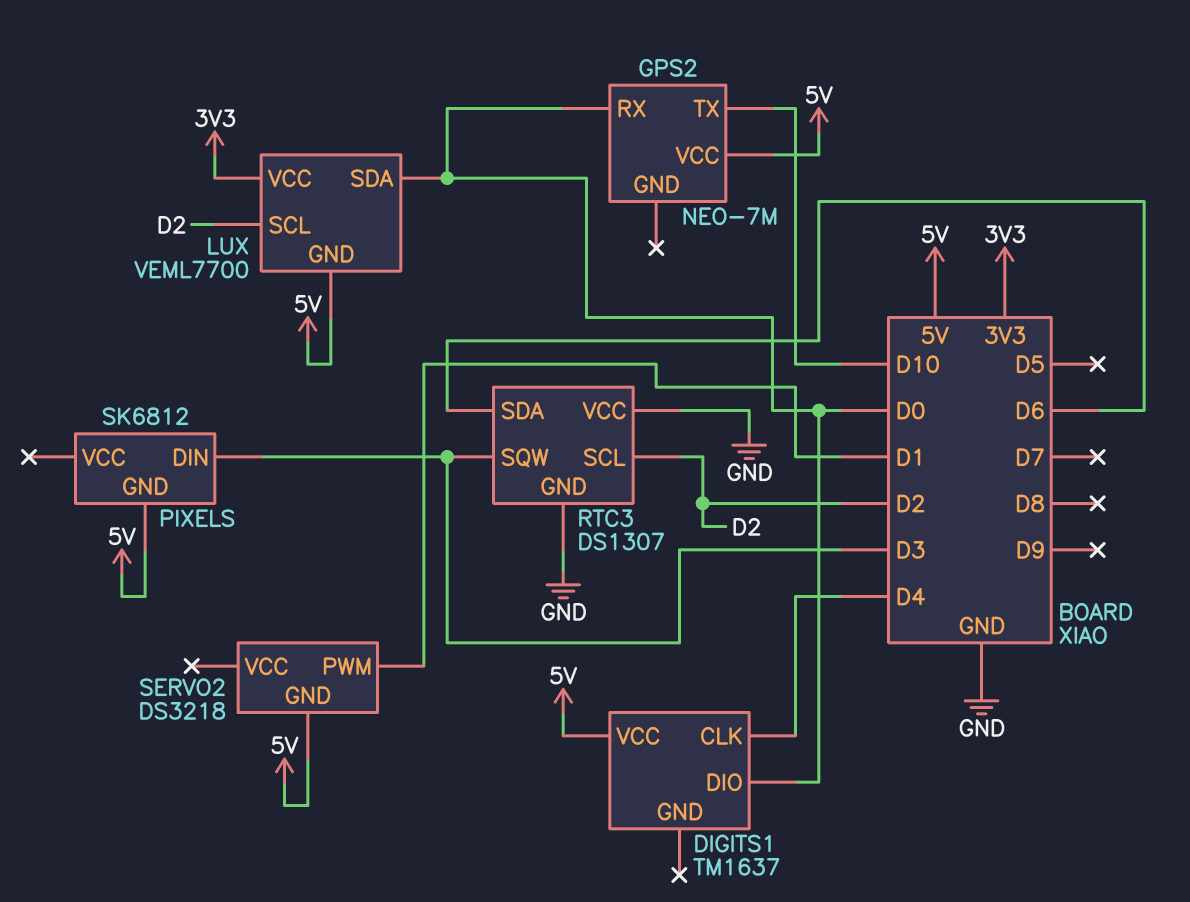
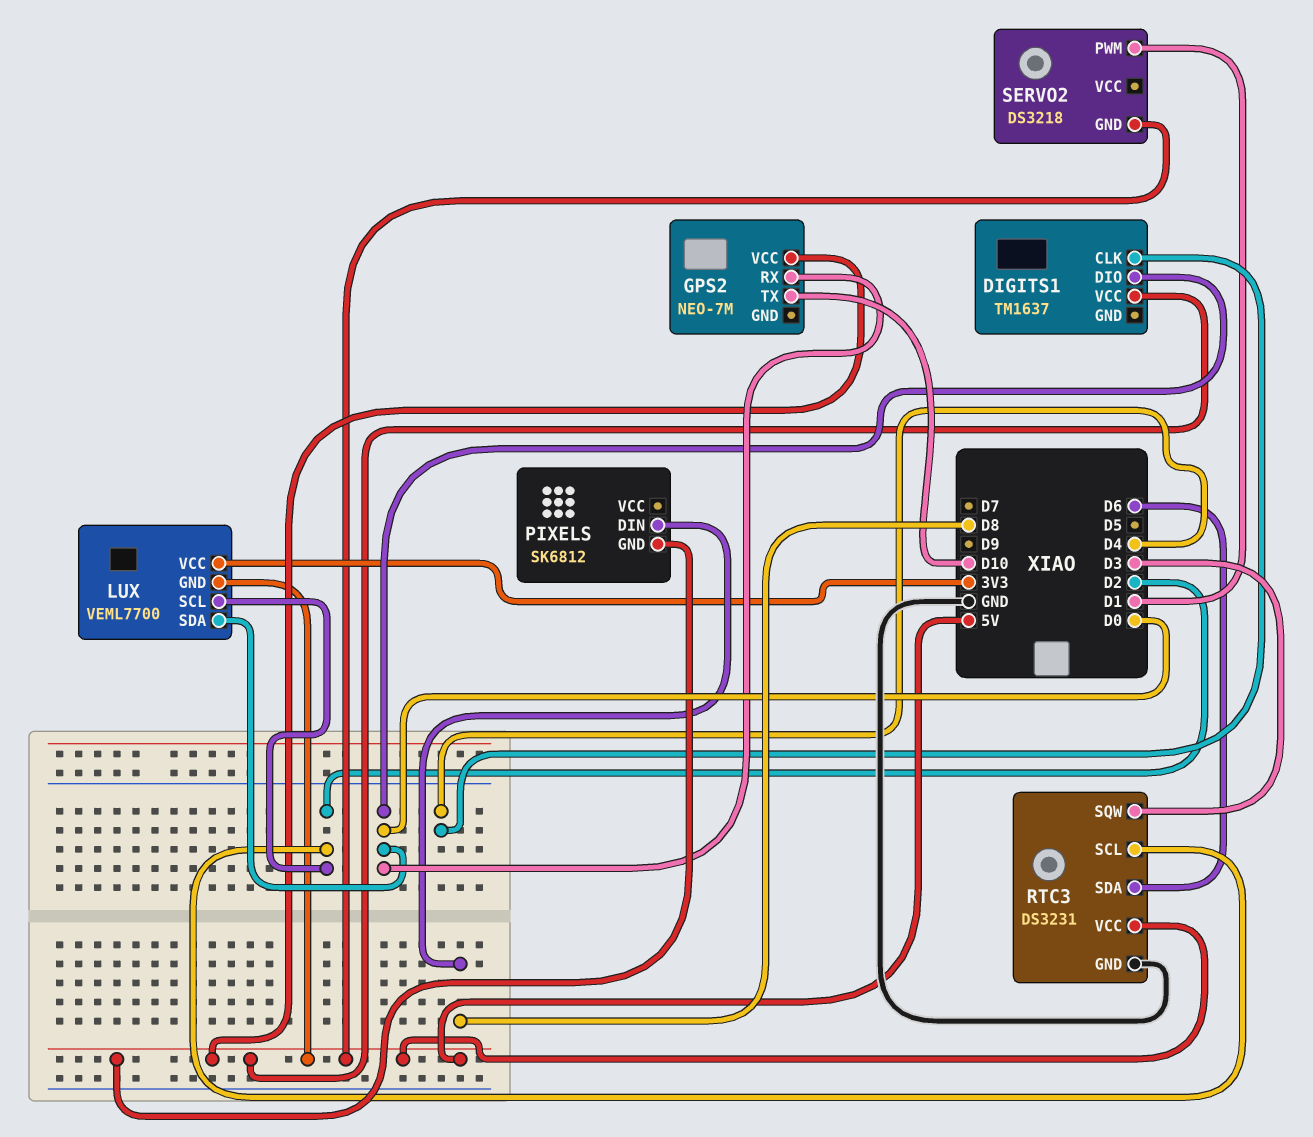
PIXELS pin DIN: D3 -> D8
RTC3: DS1307 -> DS3231
RTC3 pin VCC: GND -> 5V

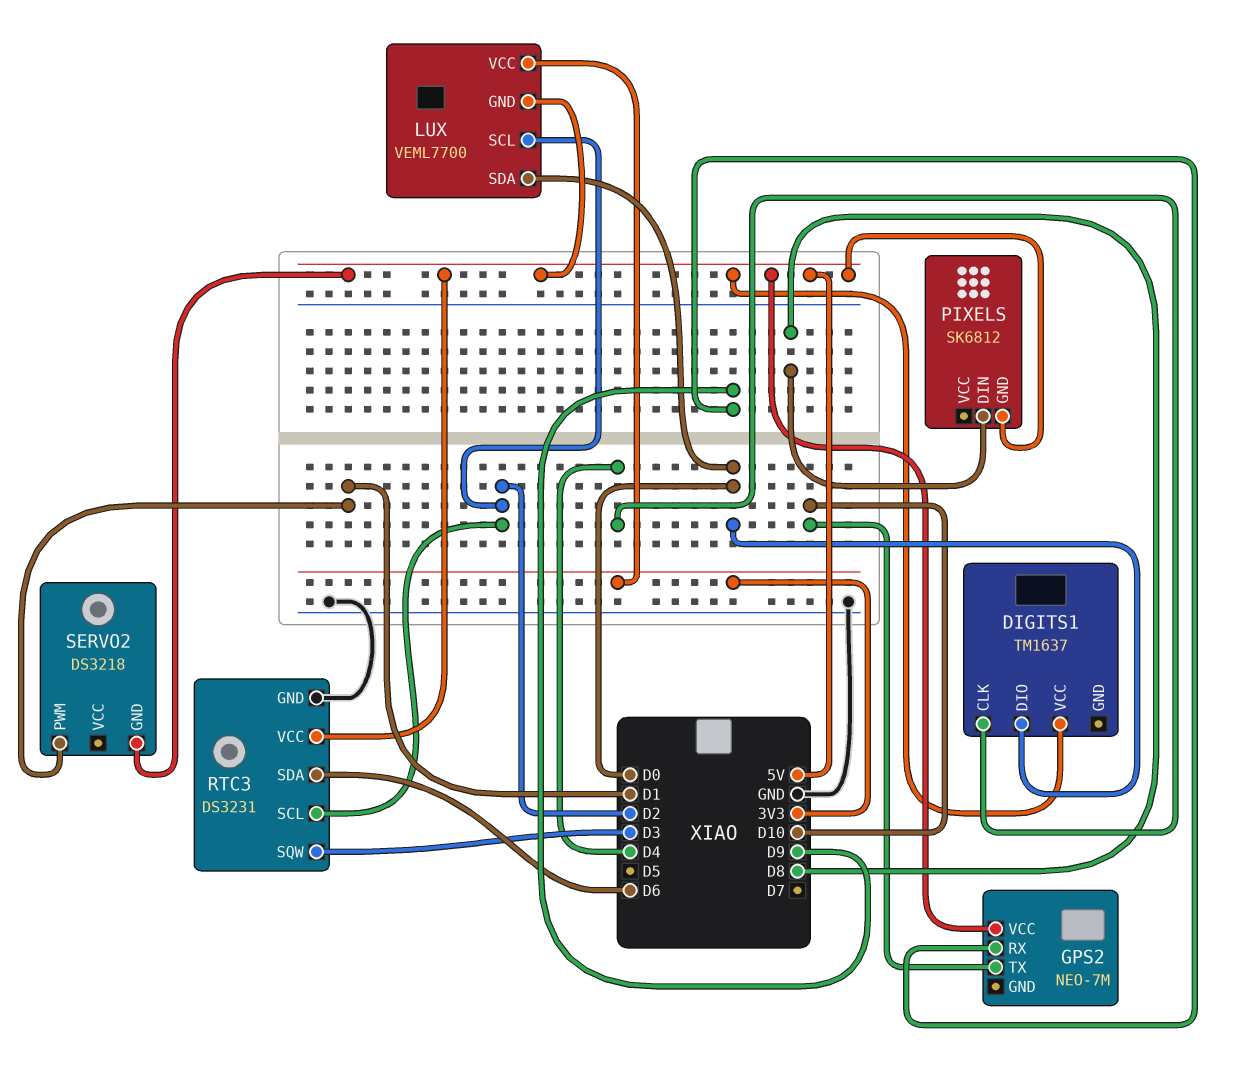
GPS2 pin RX: D0 -> D9

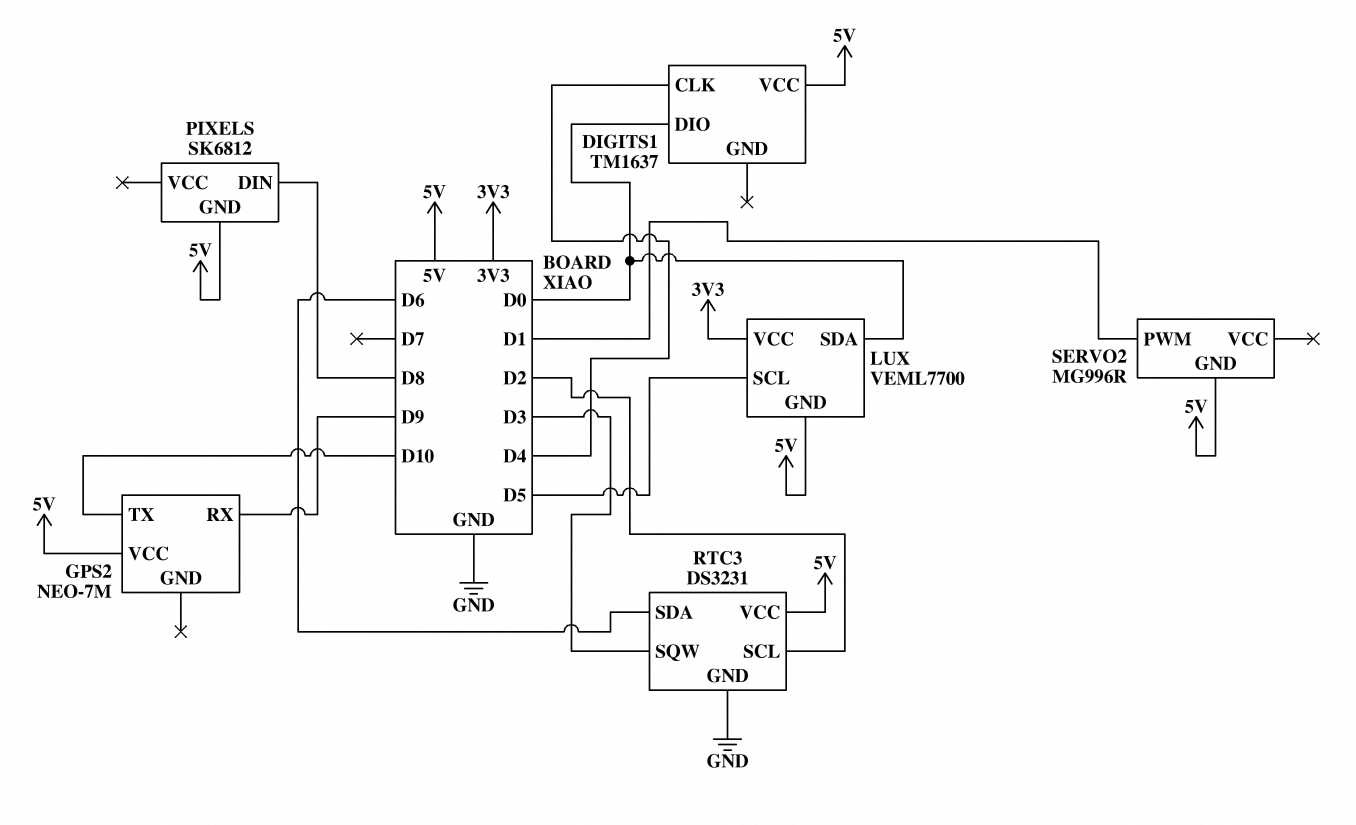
LUX pin SCL: D2 -> D5
SERVO2: DS3218 -> MG996R

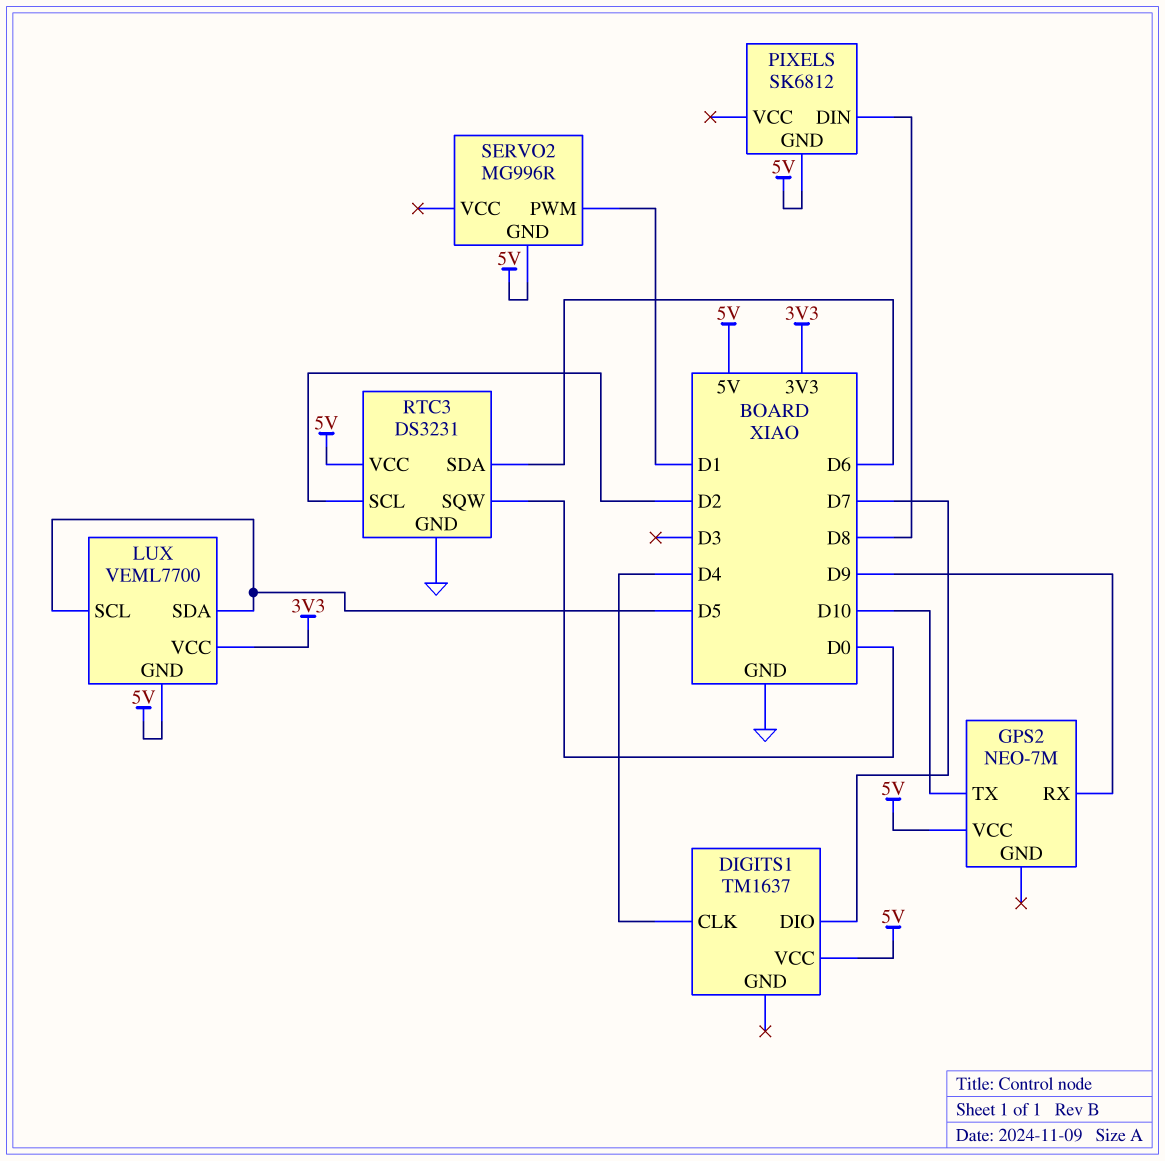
DIGITS1 pin DIO: D0 -> D7
LUX pin SDA: D0 -> D5
RTC3 pin SQW: D3 -> D0

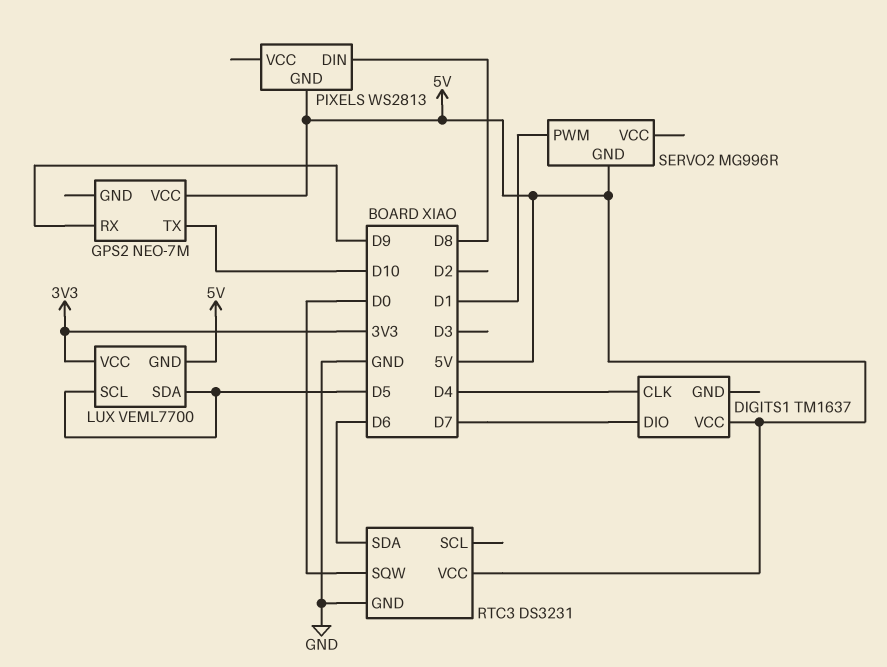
PIXELS: SK6812 -> WS2813
RTC3 pin SCL: D2 -> none

